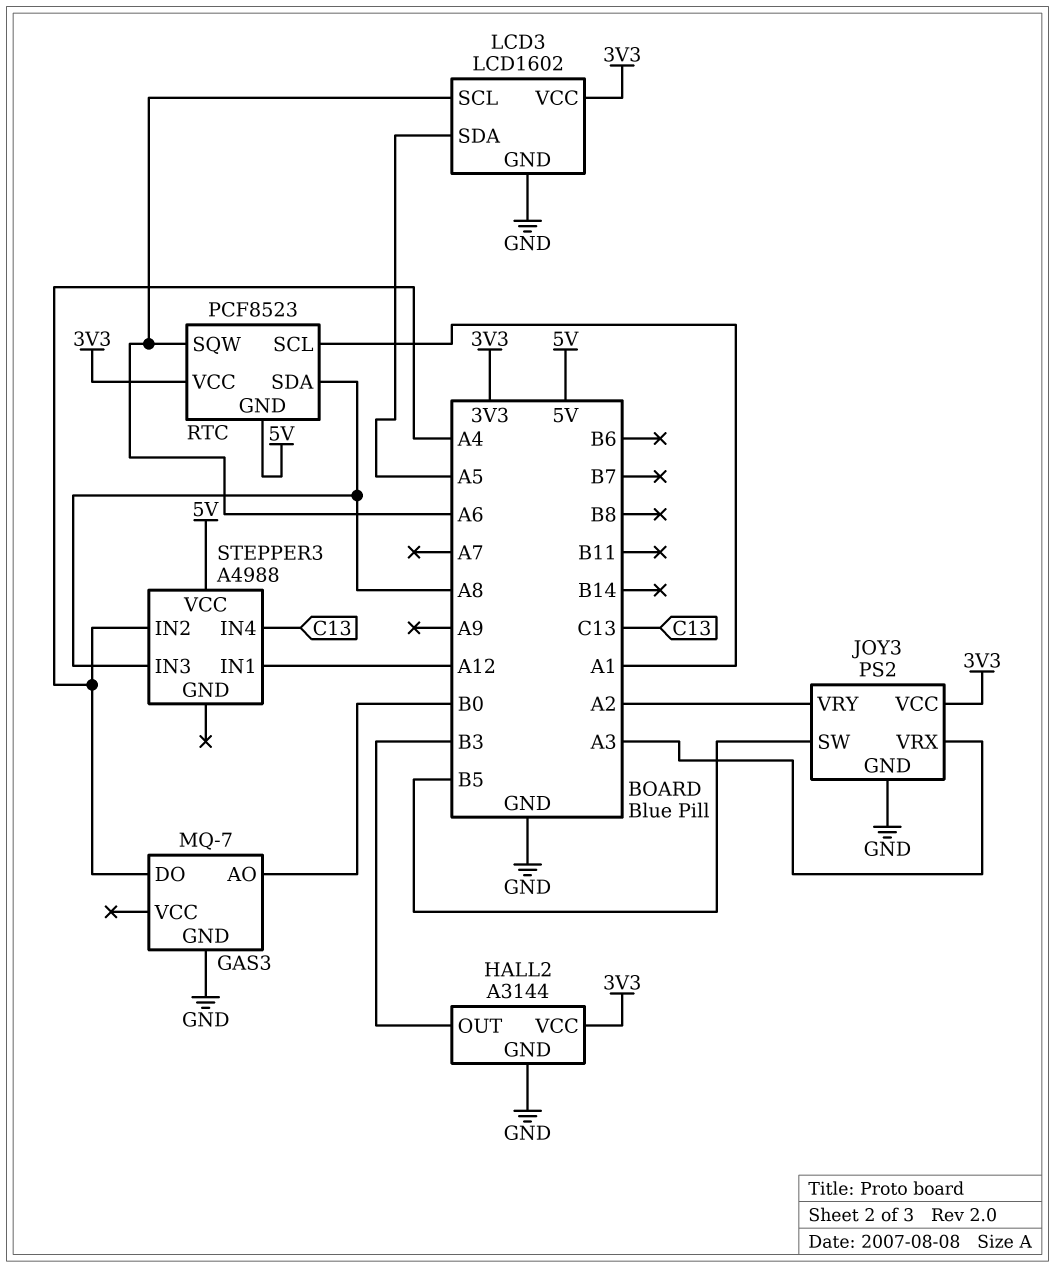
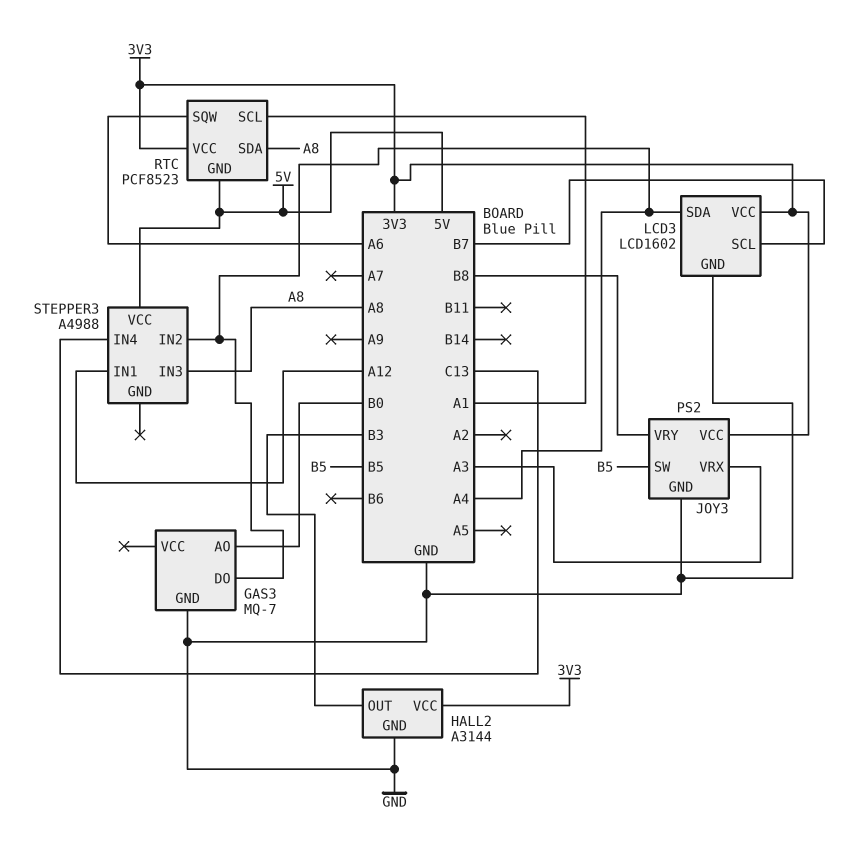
JOY3 pin VRY: A2 -> B8
LCD3 pin SCL: A6 -> B7
LCD3 pin SDA: A5 -> A4

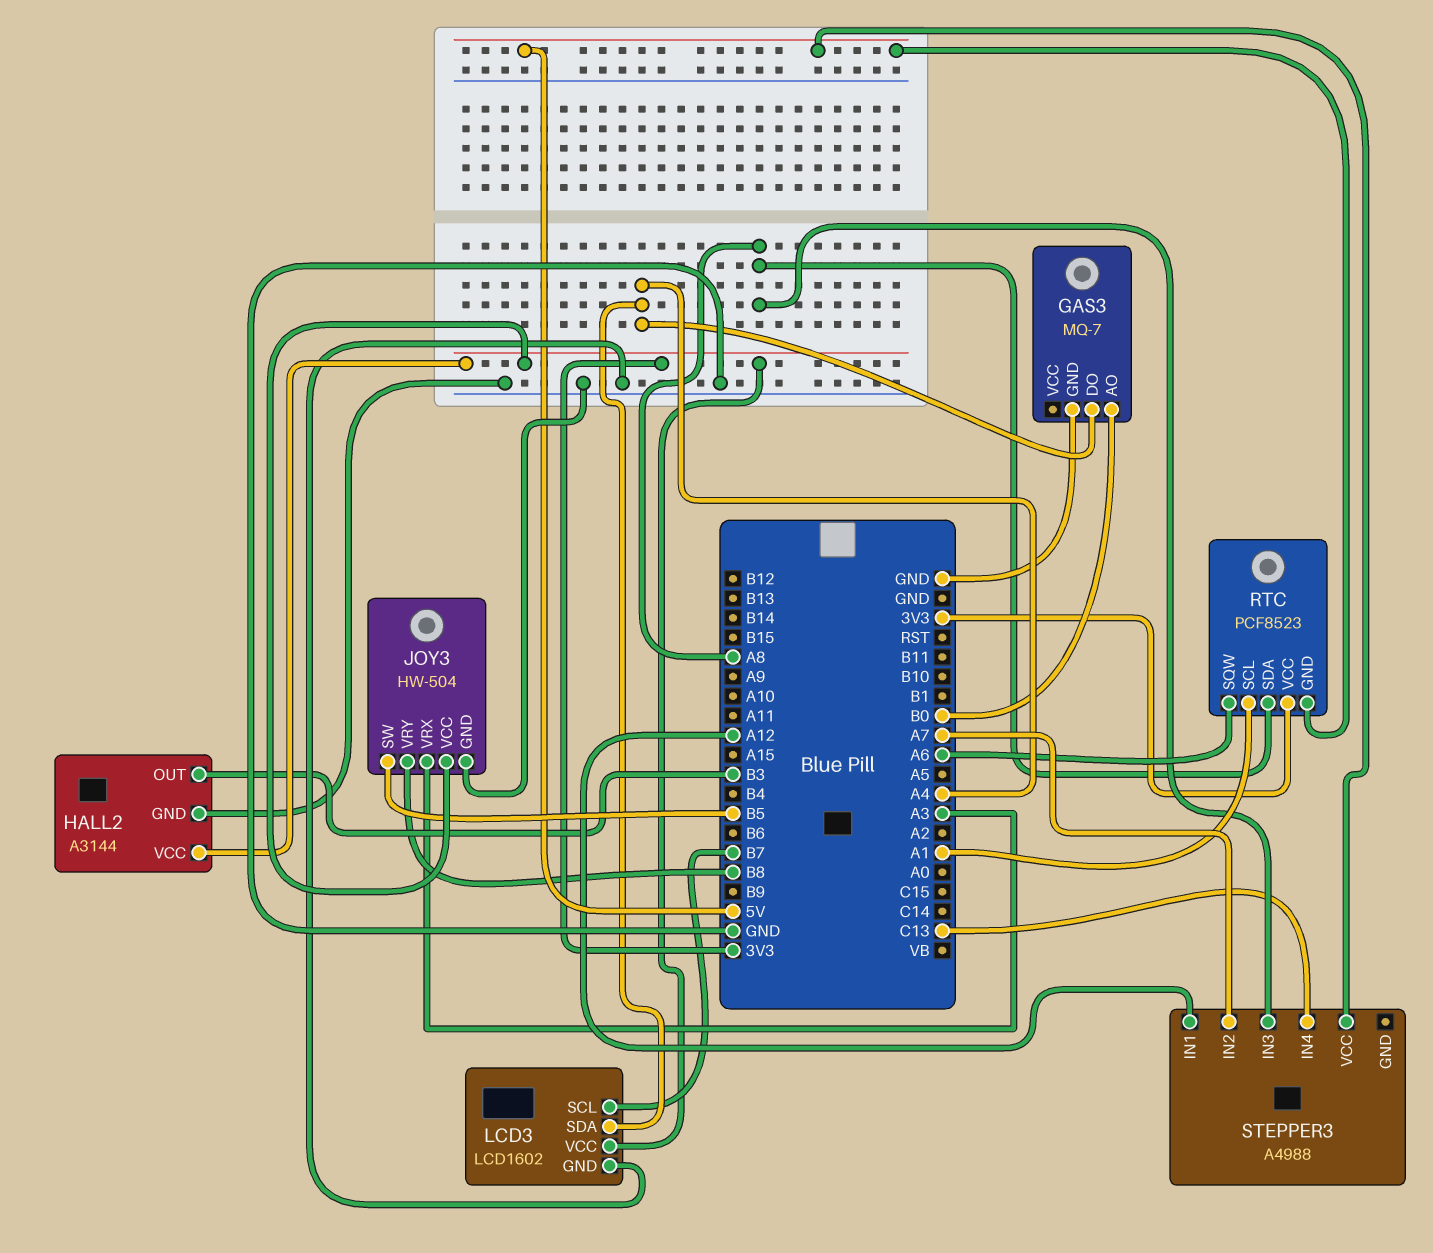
JOY3: PS2 -> HW-504
STEPPER3 pin IN2: A4 -> A7

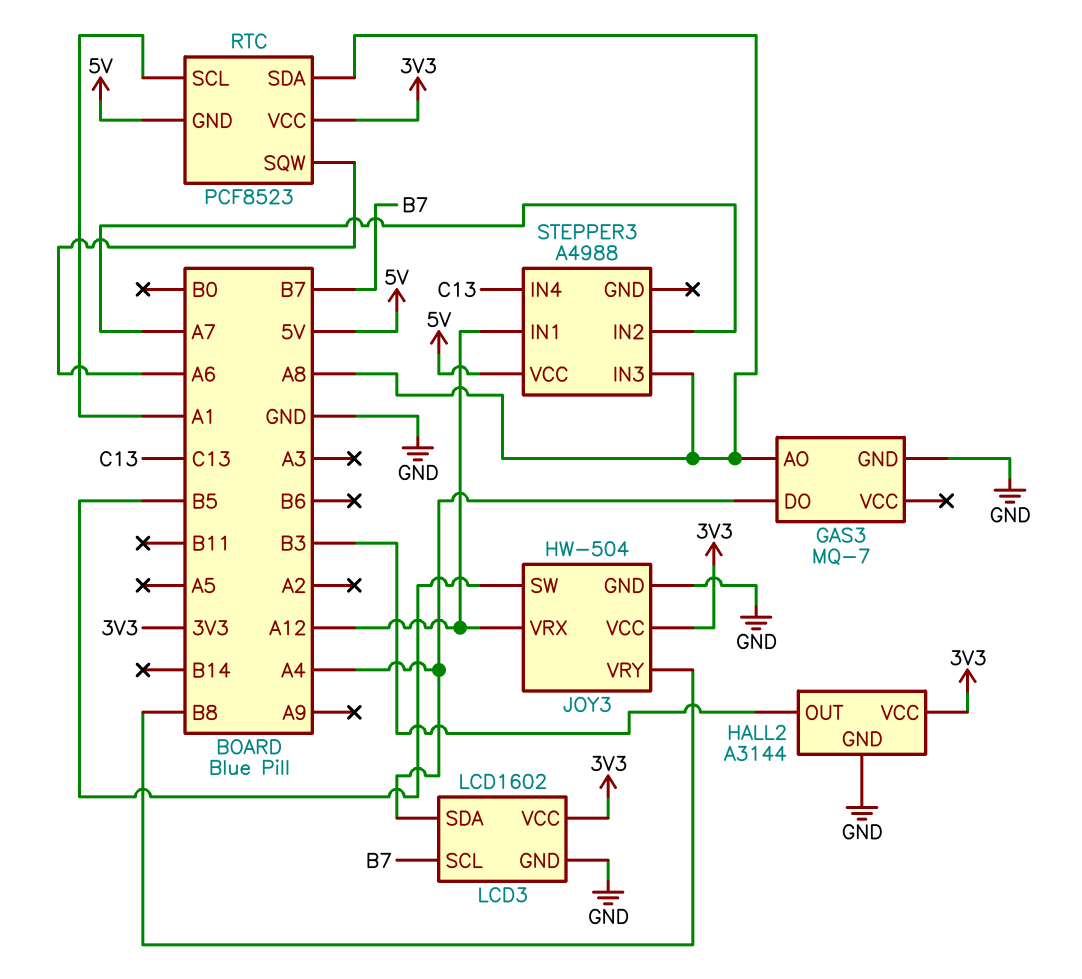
GAS3 pin AO: B0 -> A8
JOY3 pin VRX: A3 -> A12

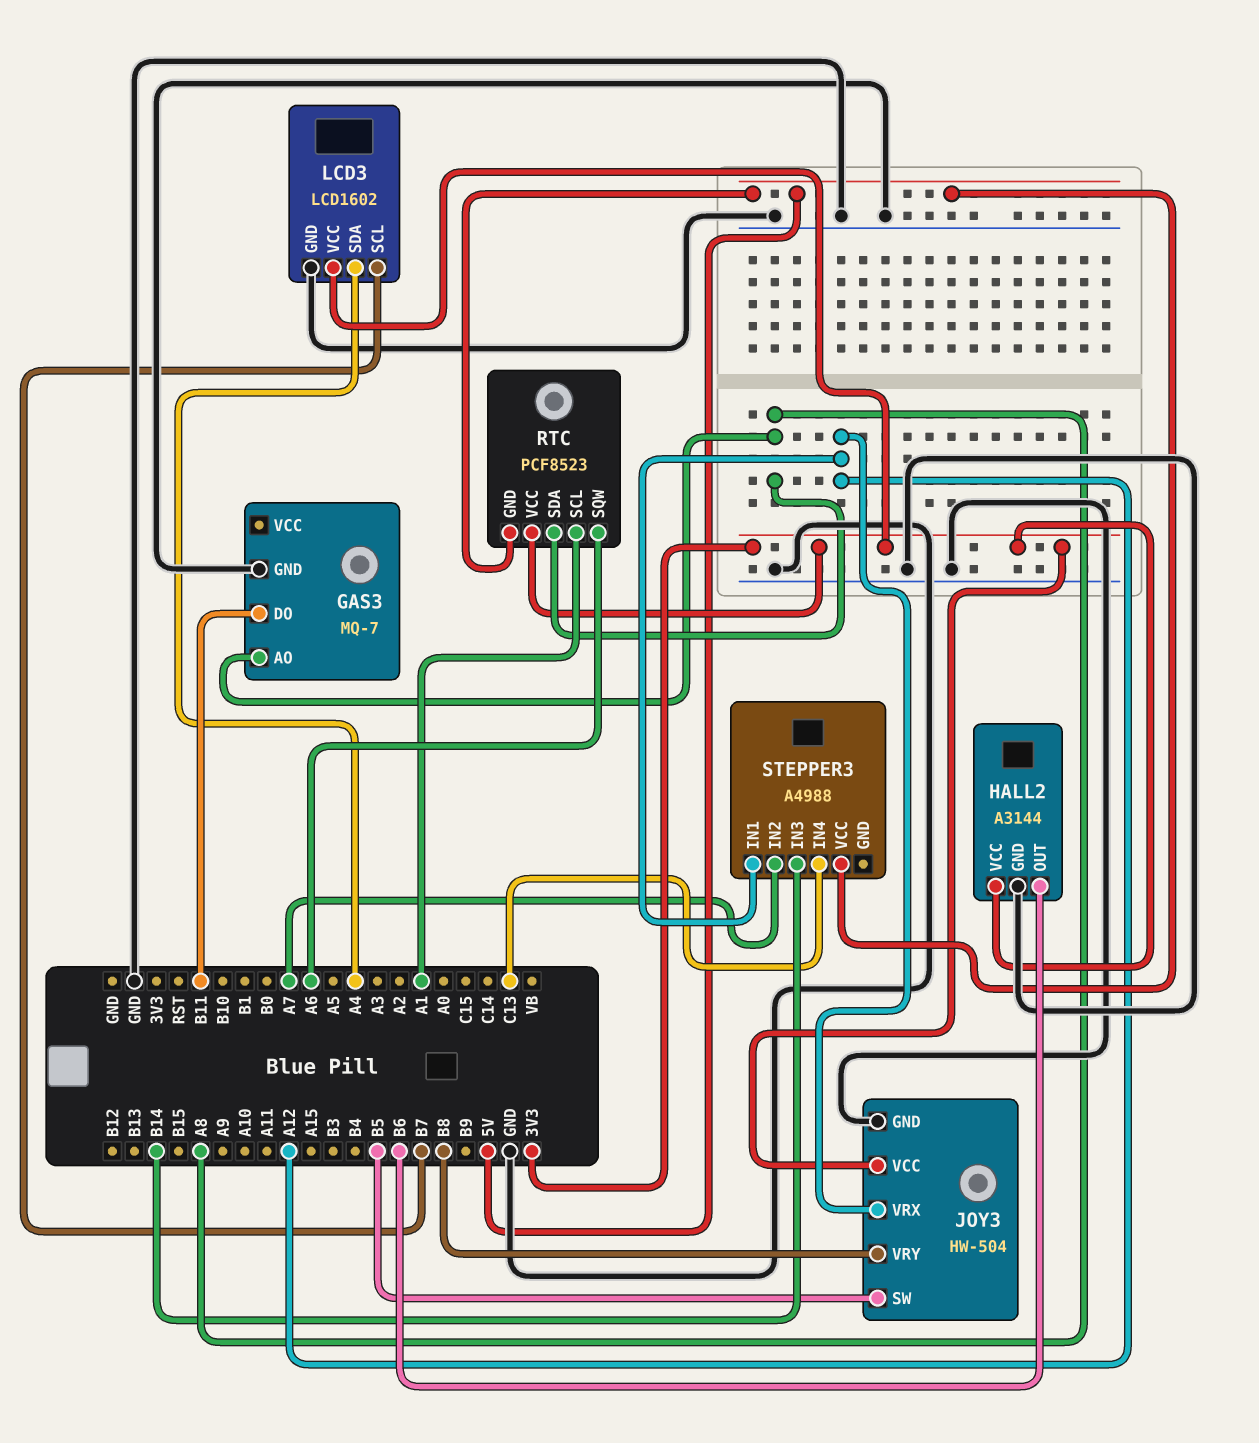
GAS3 pin DO: A4 -> B11
HALL2 pin OUT: B3 -> B6
STEPPER3 pin IN3: A8 -> B14

